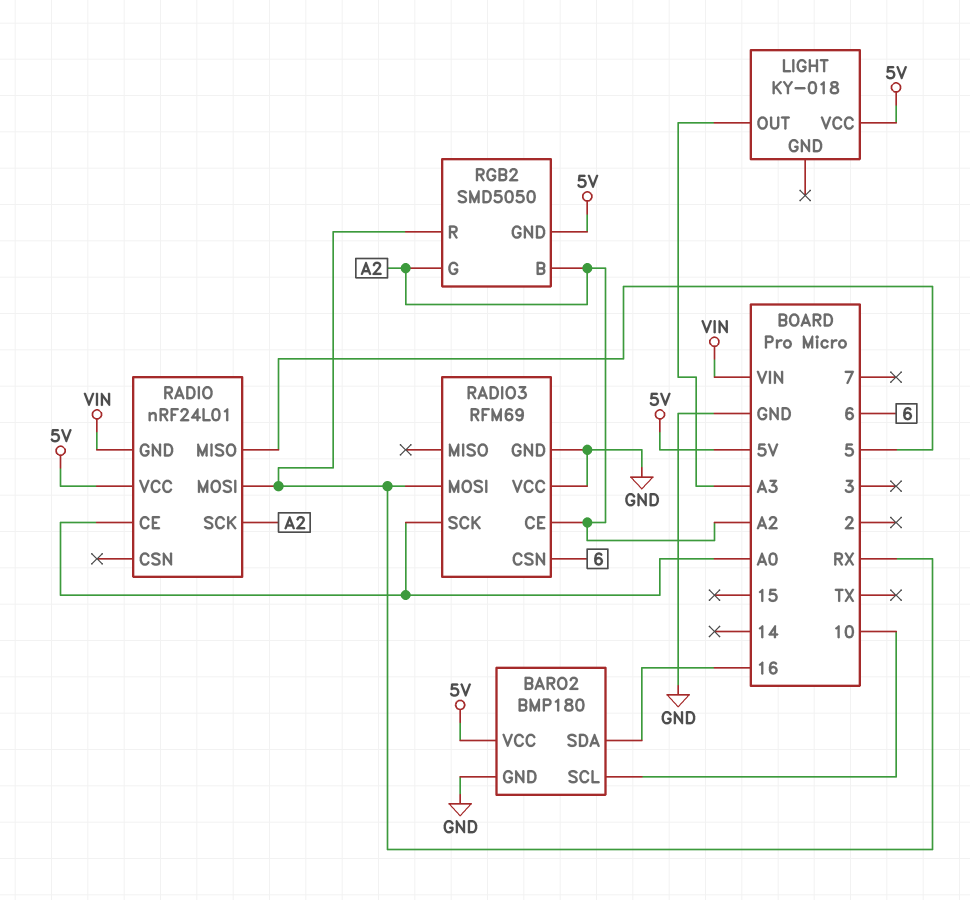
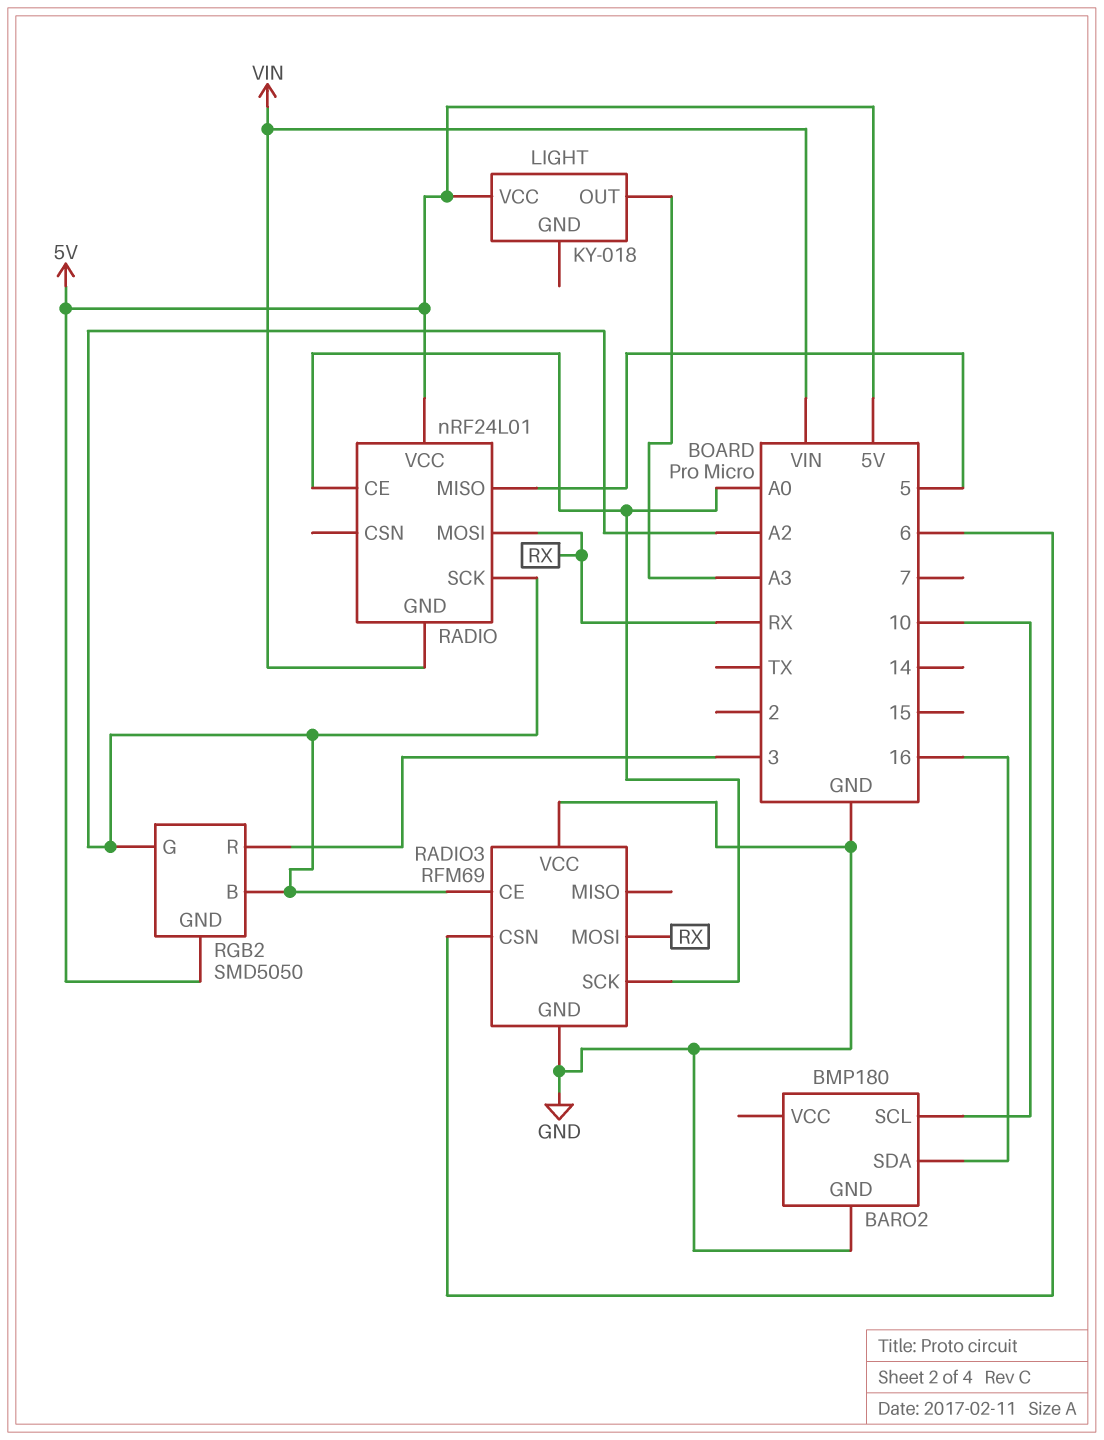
BARO2 pin VCC: 5V -> none
RGB2 pin R: RX -> 3

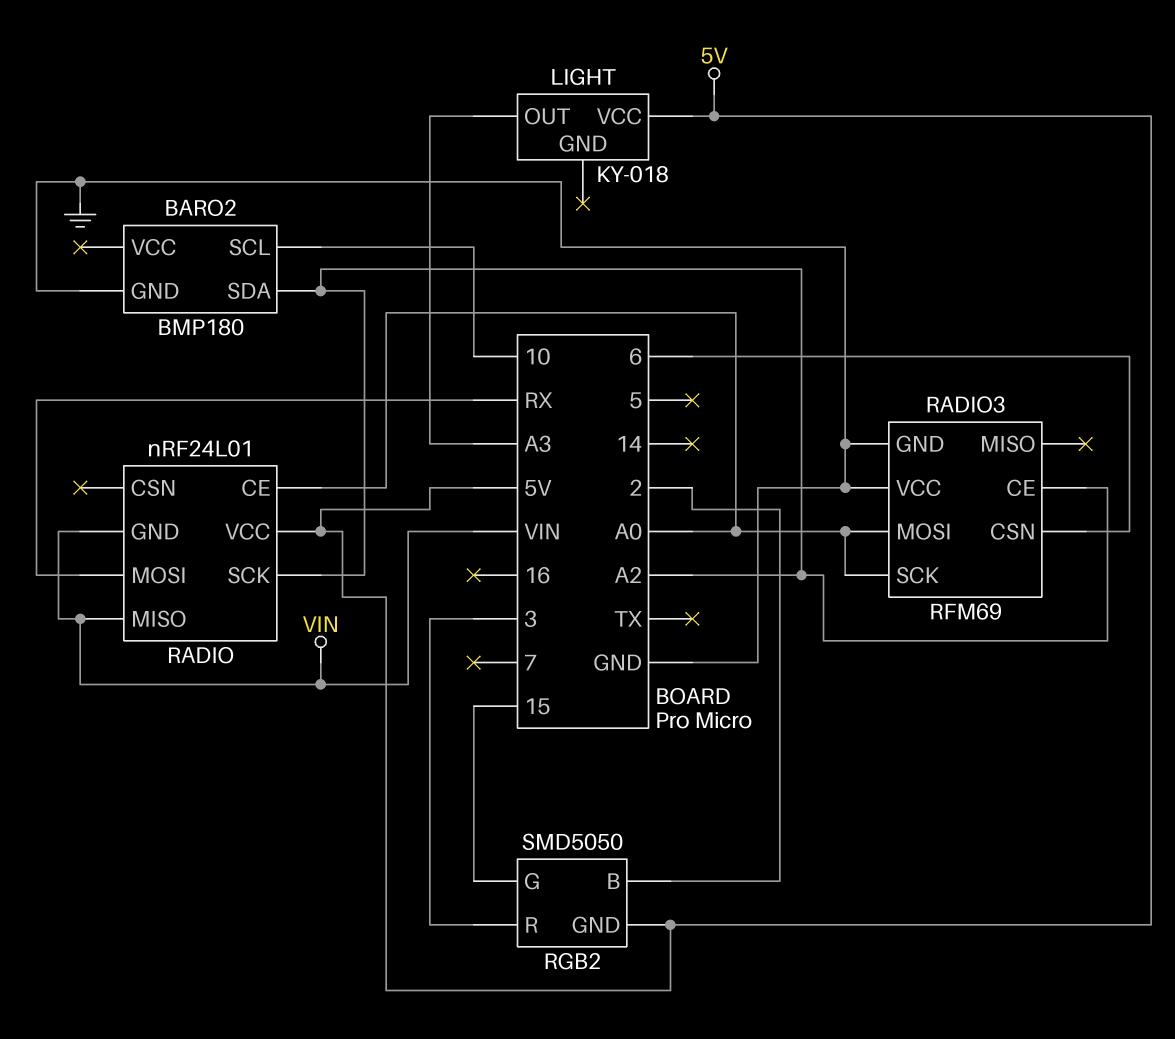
BARO2 pin SDA: 16 -> A2
RADIO pin MISO: 5 -> VIN
RADIO3 pin MOSI: RX -> A0
RGB2 pin B: A2 -> 2
RGB2 pin G: A2 -> 15

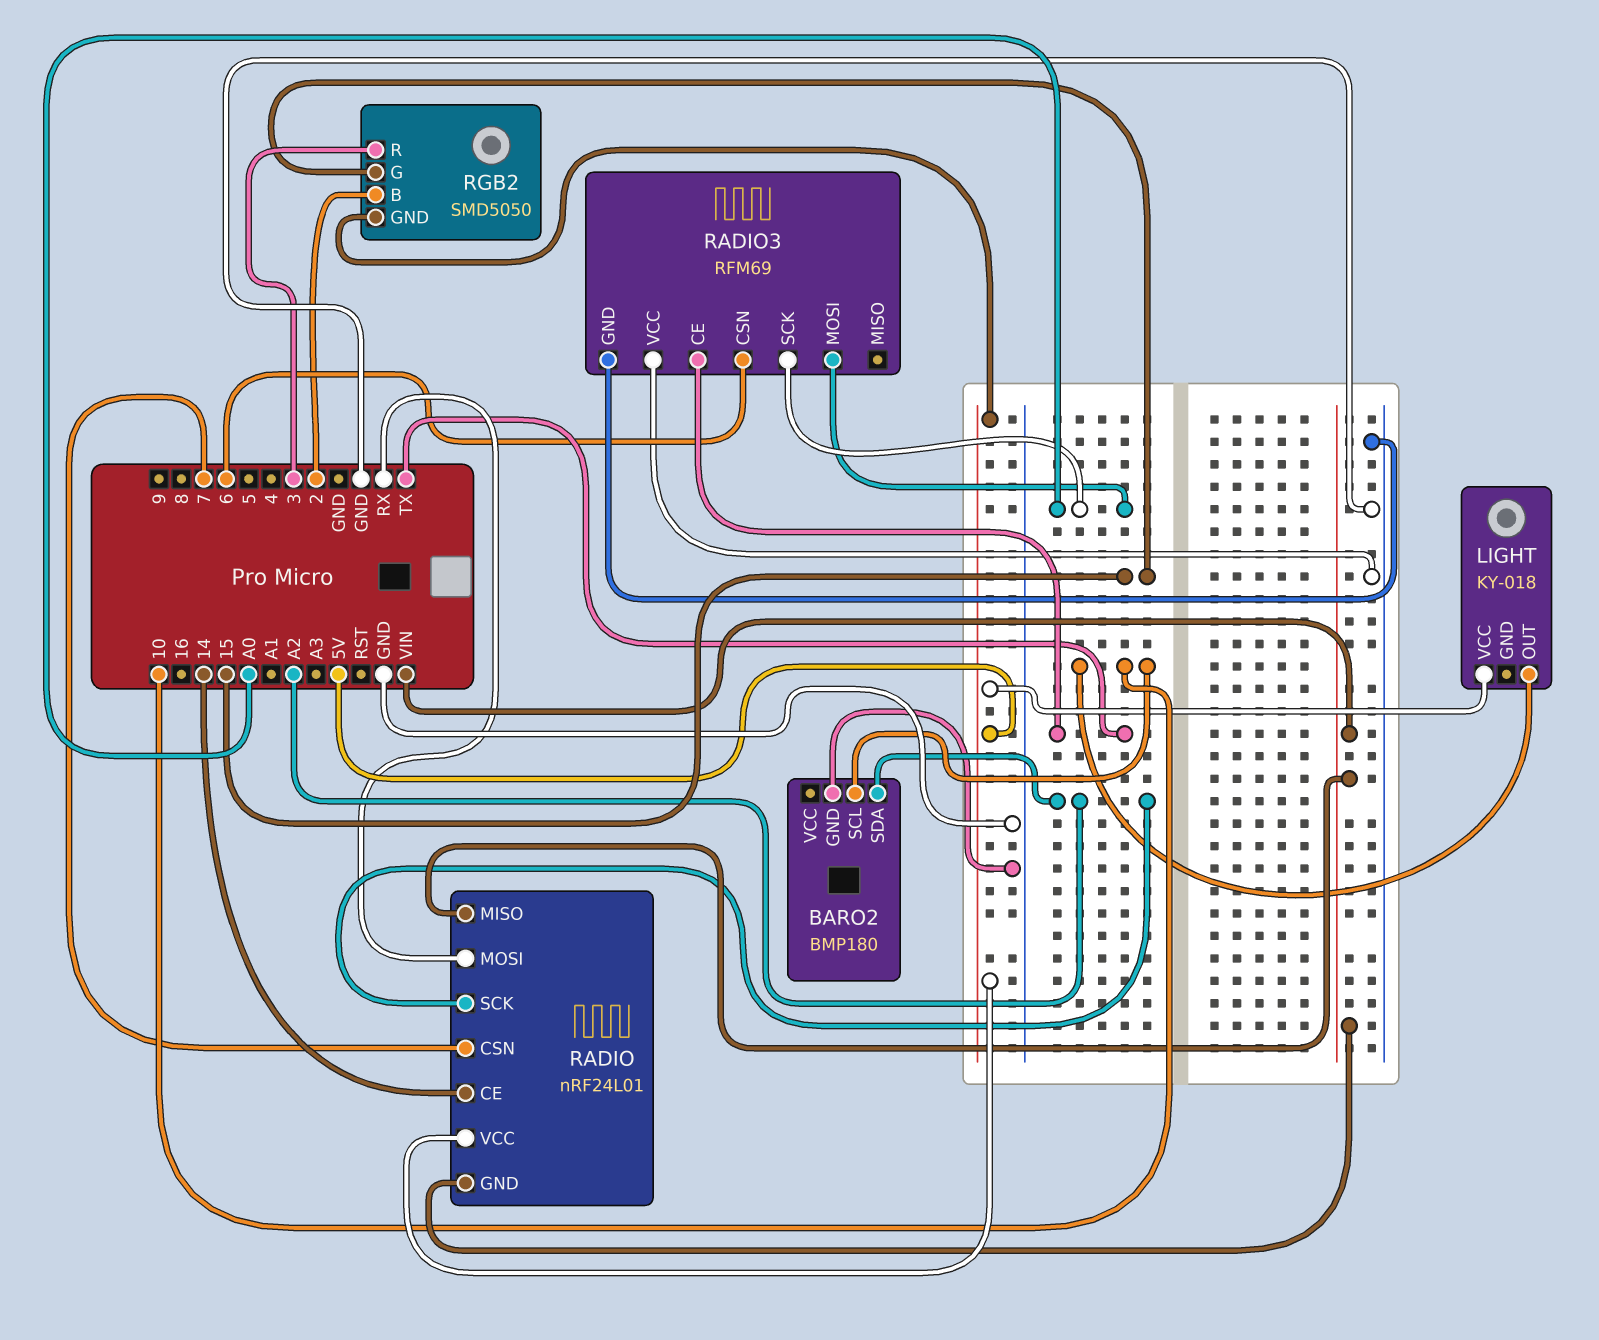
LIGHT pin OUT: A3 -> 10
RADIO pin CE: A0 -> 14
RADIO pin CSN: none -> 7
RADIO3 pin CE: A2 -> TX

